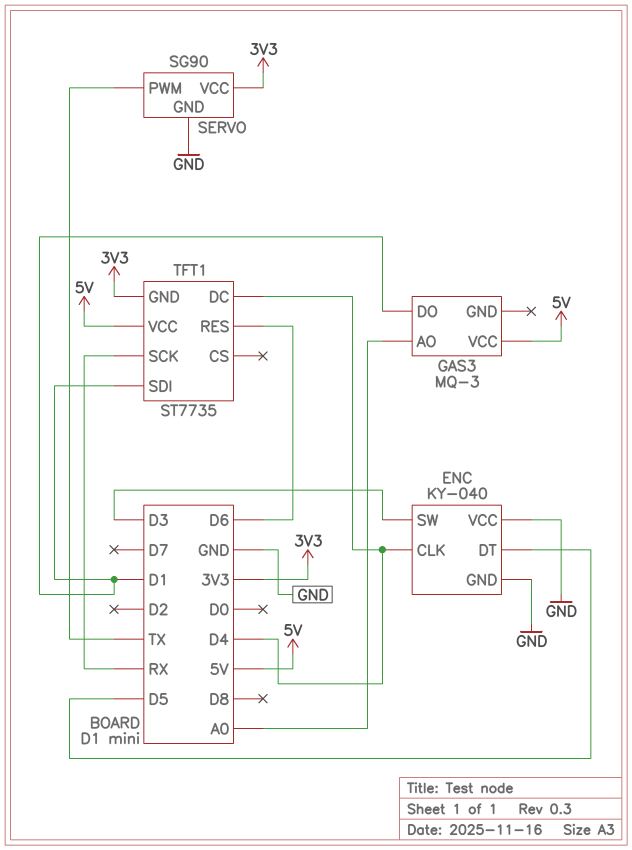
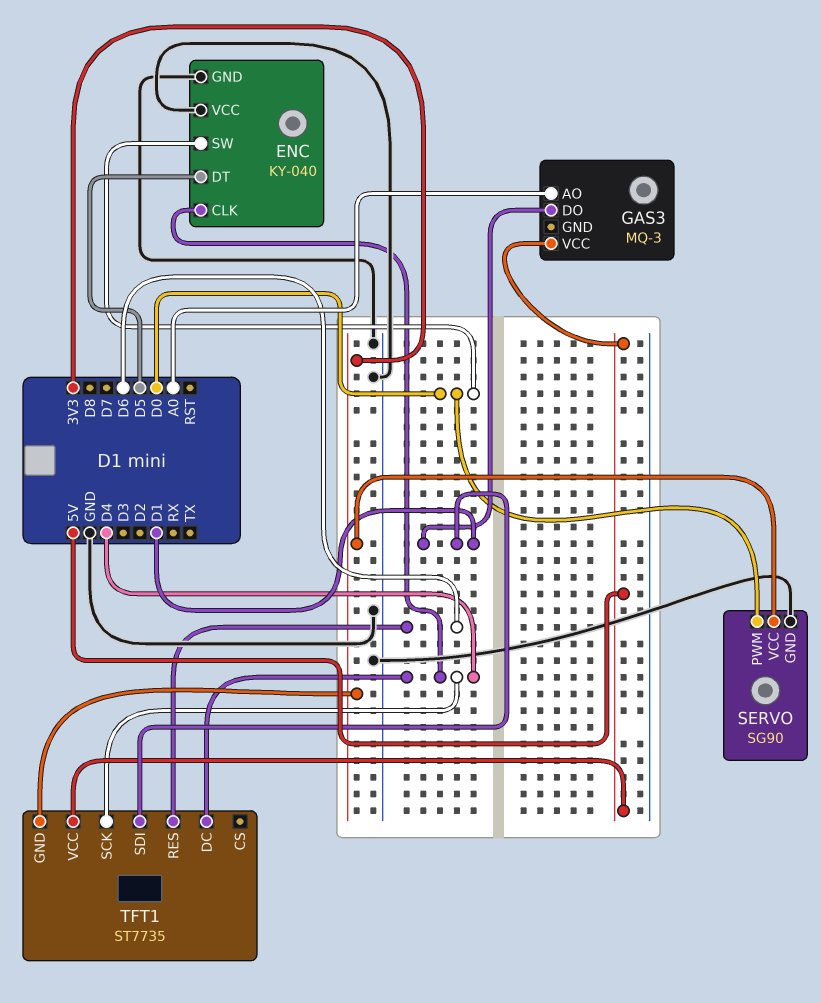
ENC pin SW: D3 -> D0
SERVO pin PWM: TX -> D0
TFT1 pin SCK: RX -> D4

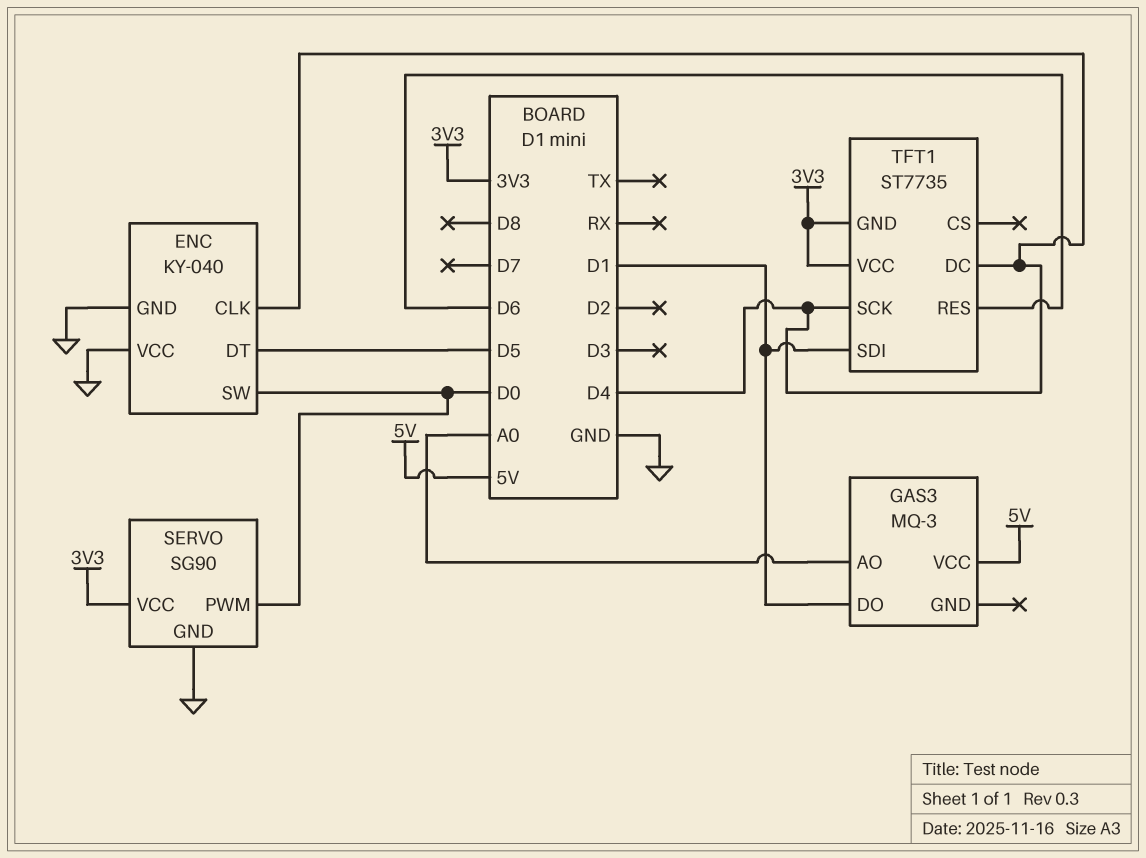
TFT1 pin VCC: 5V -> 3V3

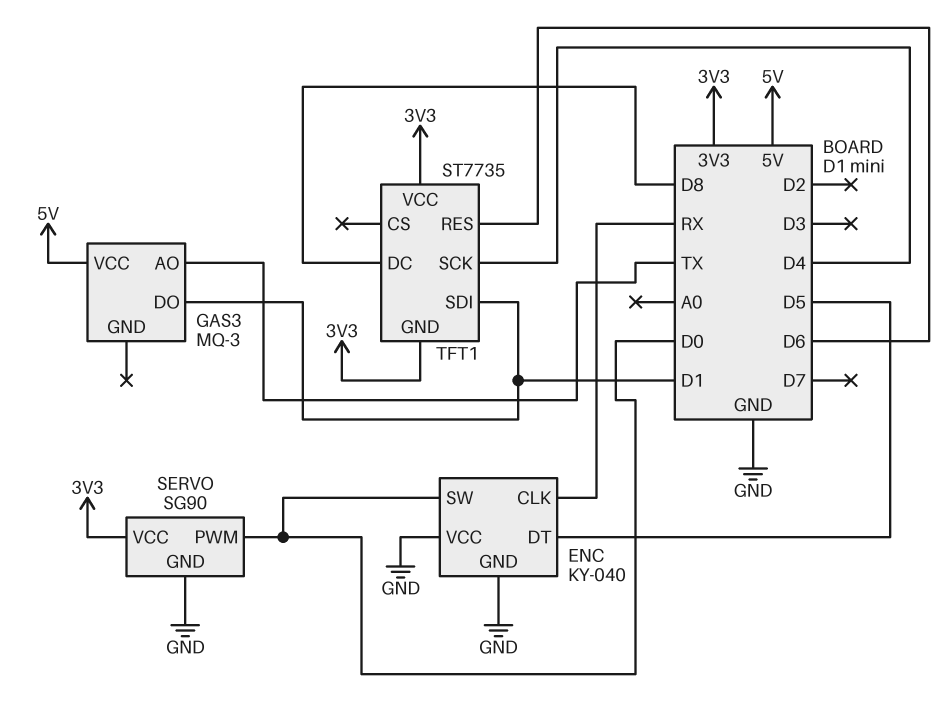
ENC pin CLK: D4 -> RX
GAS3 pin AO: A0 -> TX
TFT1 pin DC: D4 -> D8

